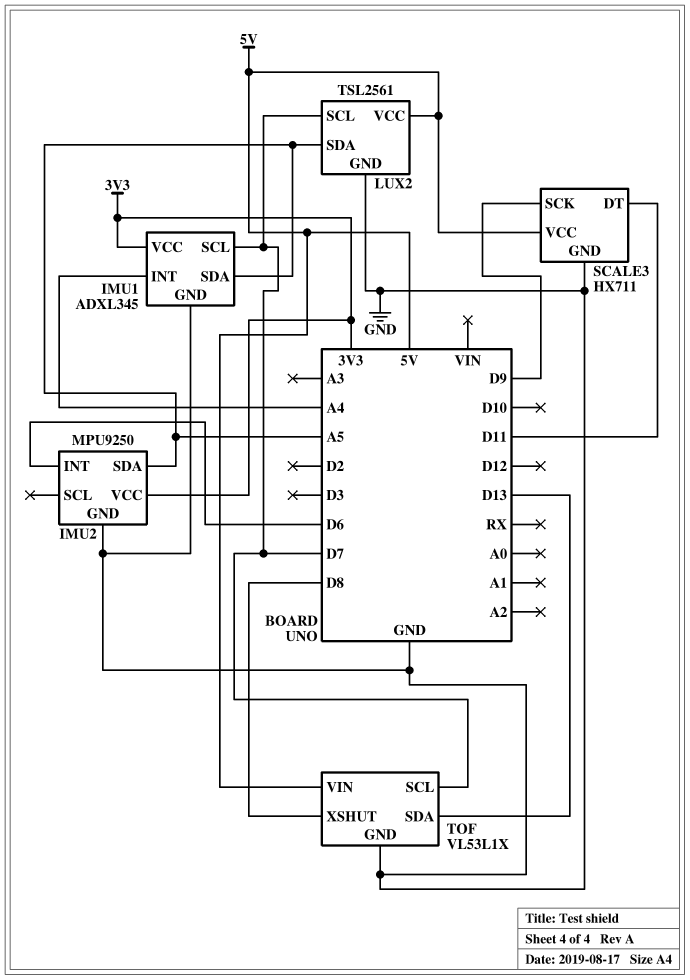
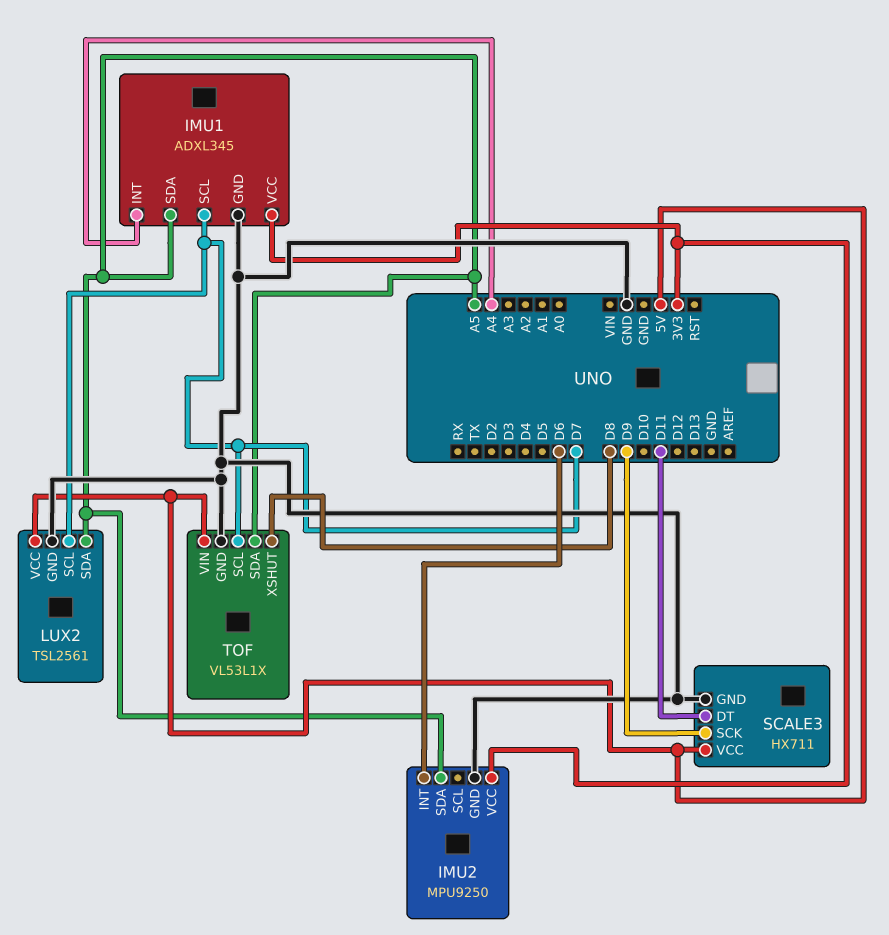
TOF pin SDA: D13 -> A5

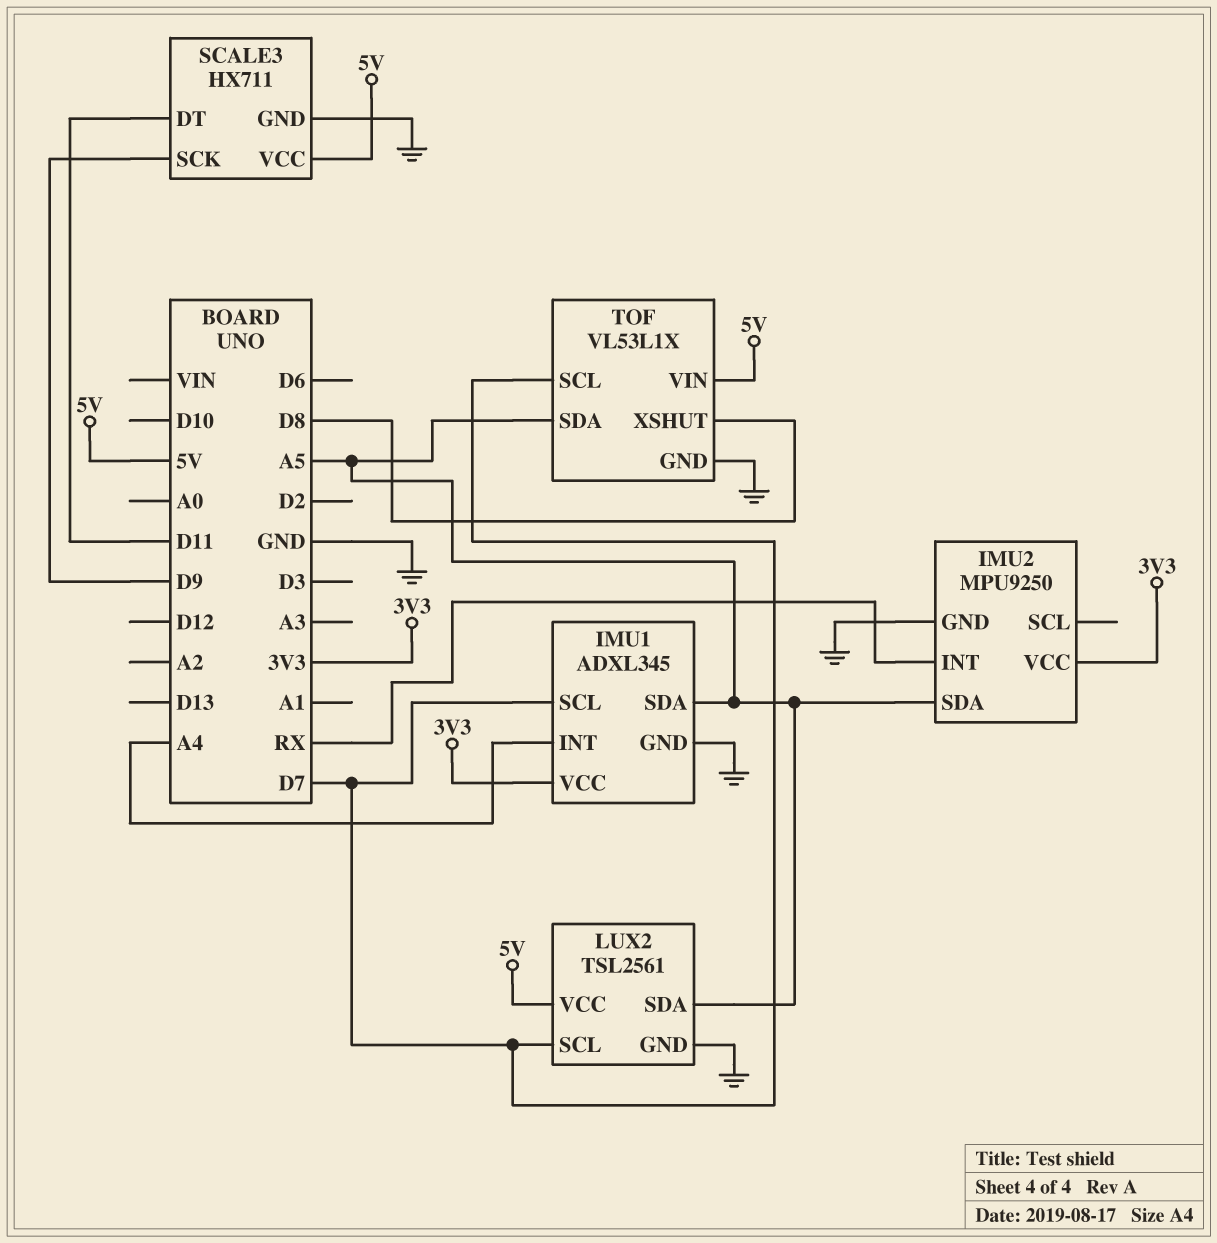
IMU2 pin INT: D6 -> RX

